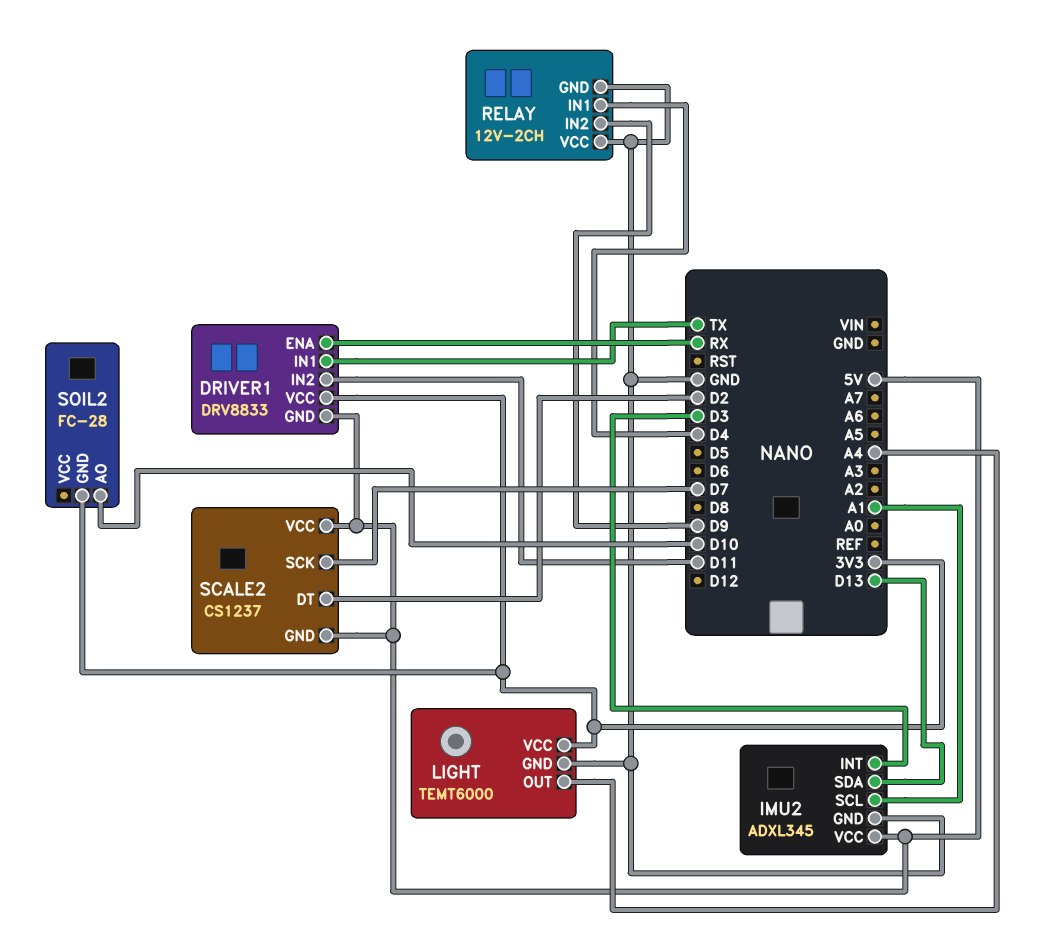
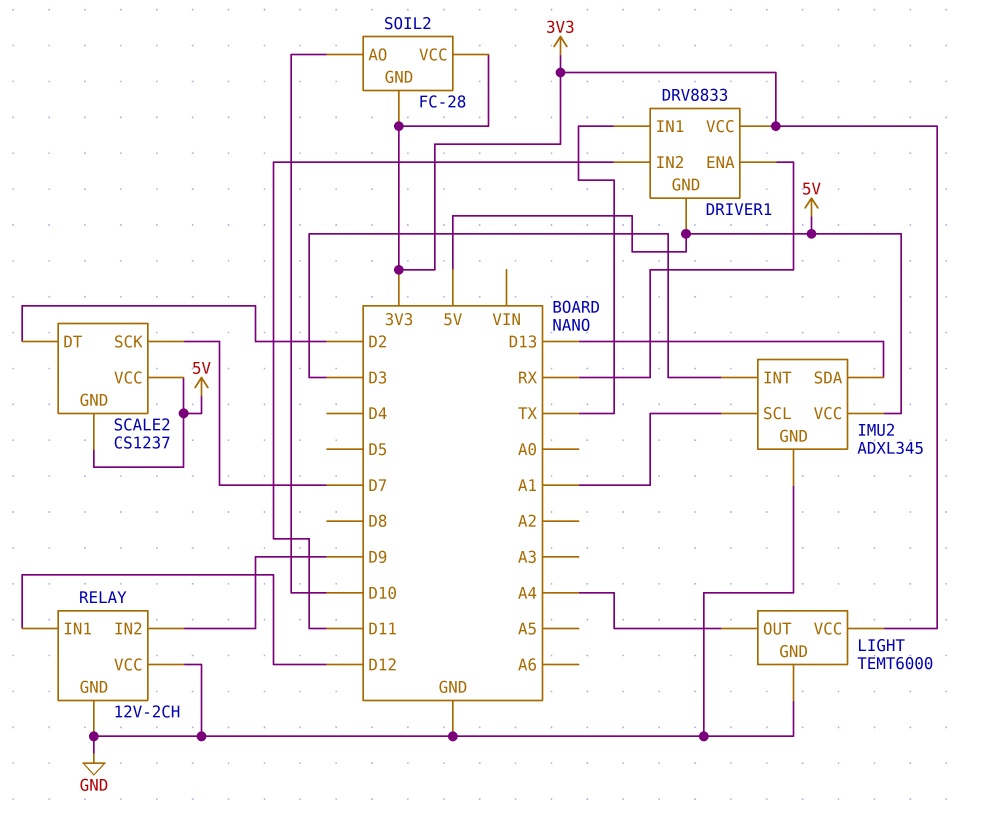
RELAY pin IN1: D4 -> D12
SOIL2 pin VCC: none -> 3V3

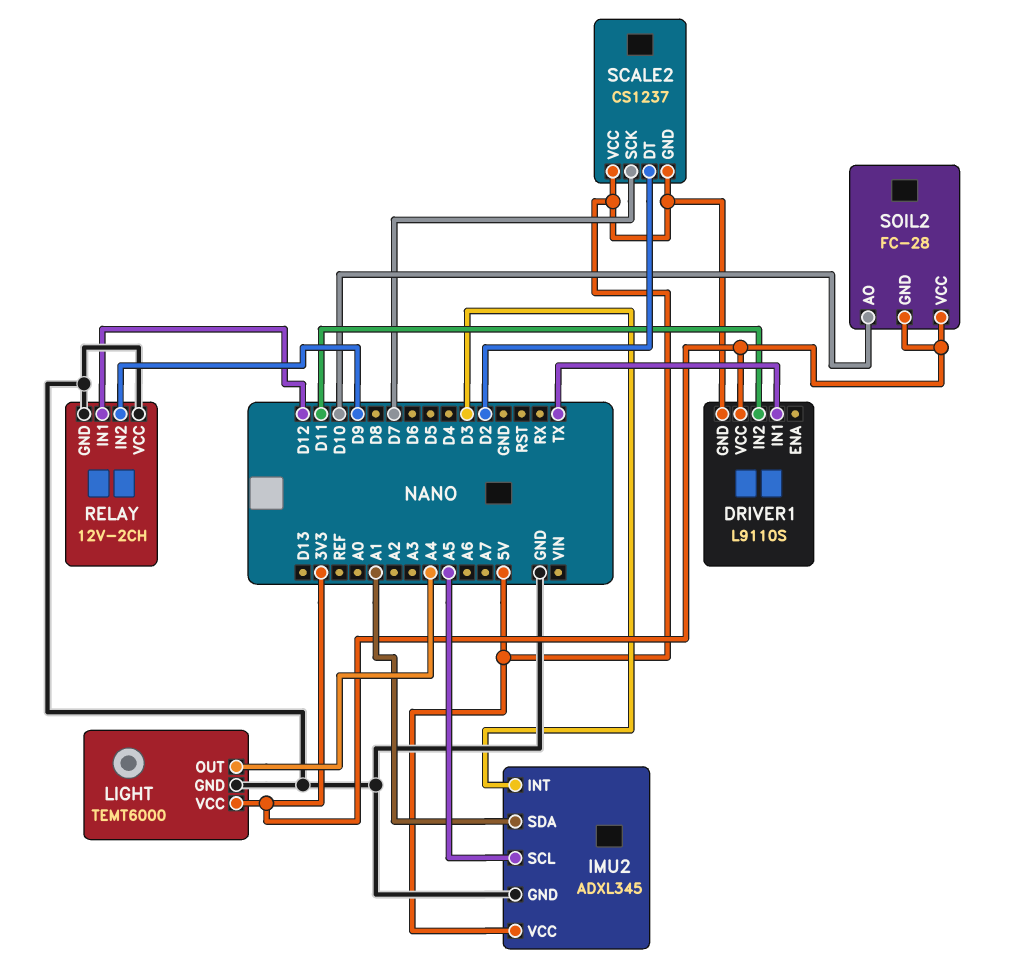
DRIVER1: DRV8833 -> L9110S
DRIVER1 pin ENA: RX -> none
IMU2 pin SCL: A1 -> A5
IMU2 pin SDA: D13 -> A1

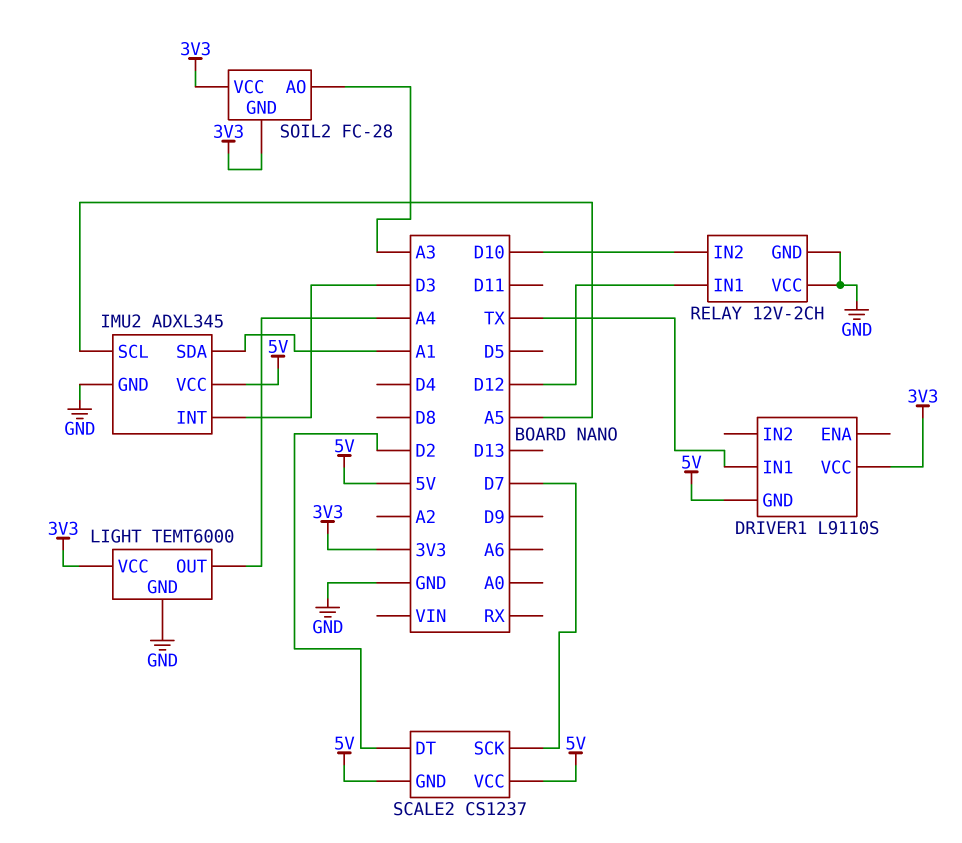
DRIVER1 pin IN2: D11 -> none
RELAY pin IN2: D9 -> D10
SOIL2 pin AO: D10 -> A3

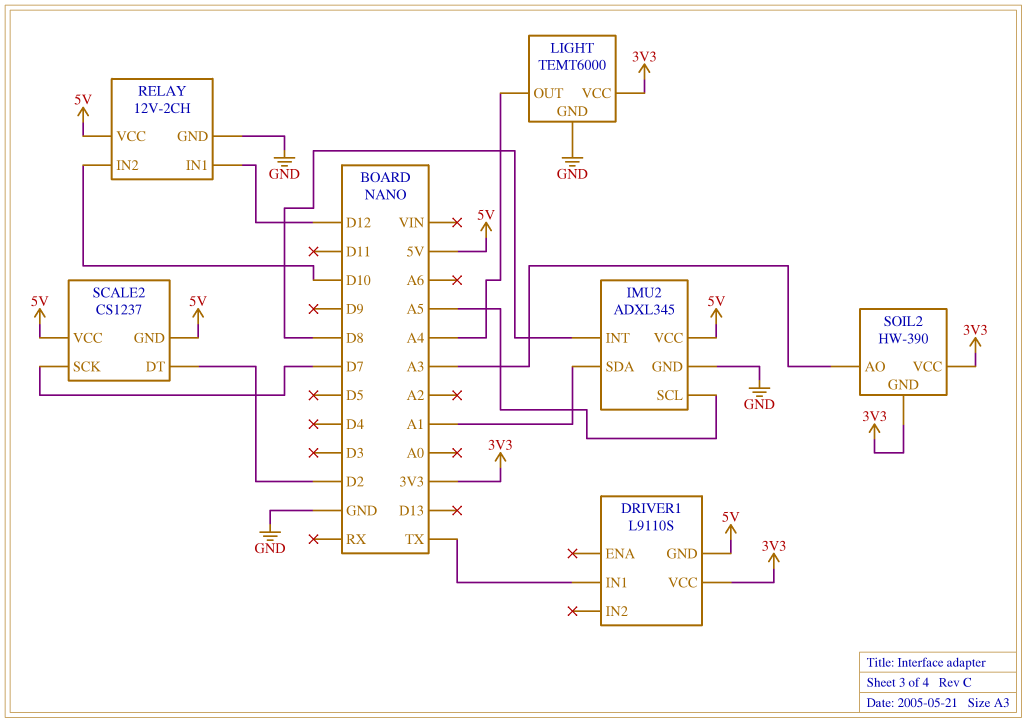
IMU2 pin INT: D3 -> D8
RELAY pin VCC: GND -> 5V
SOIL2: FC-28 -> HW-390

